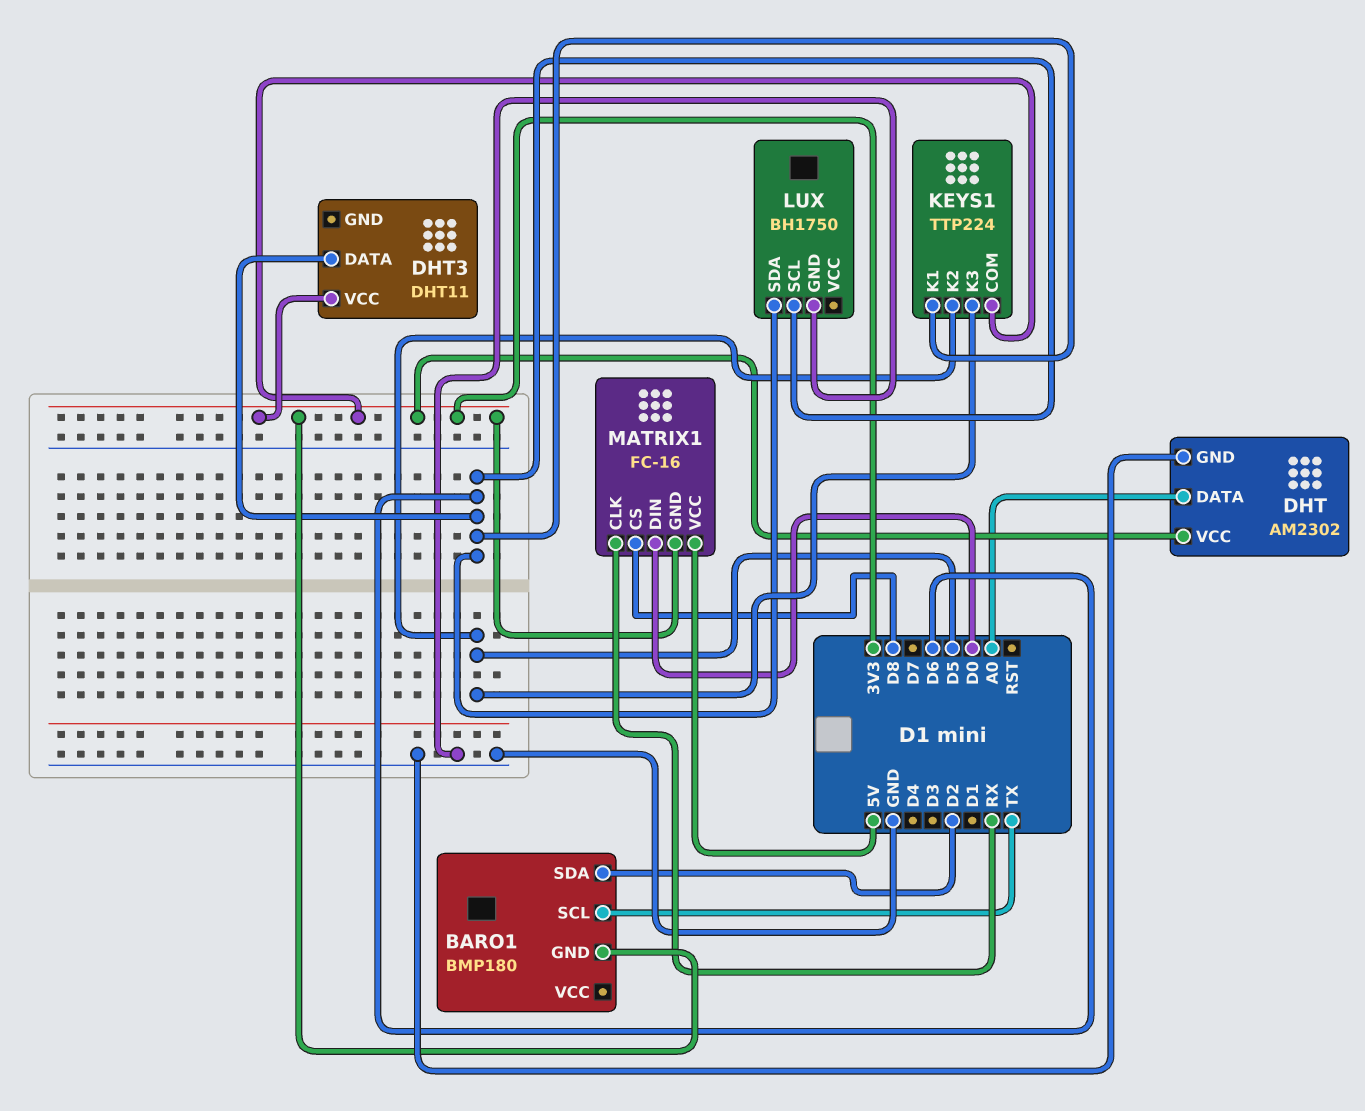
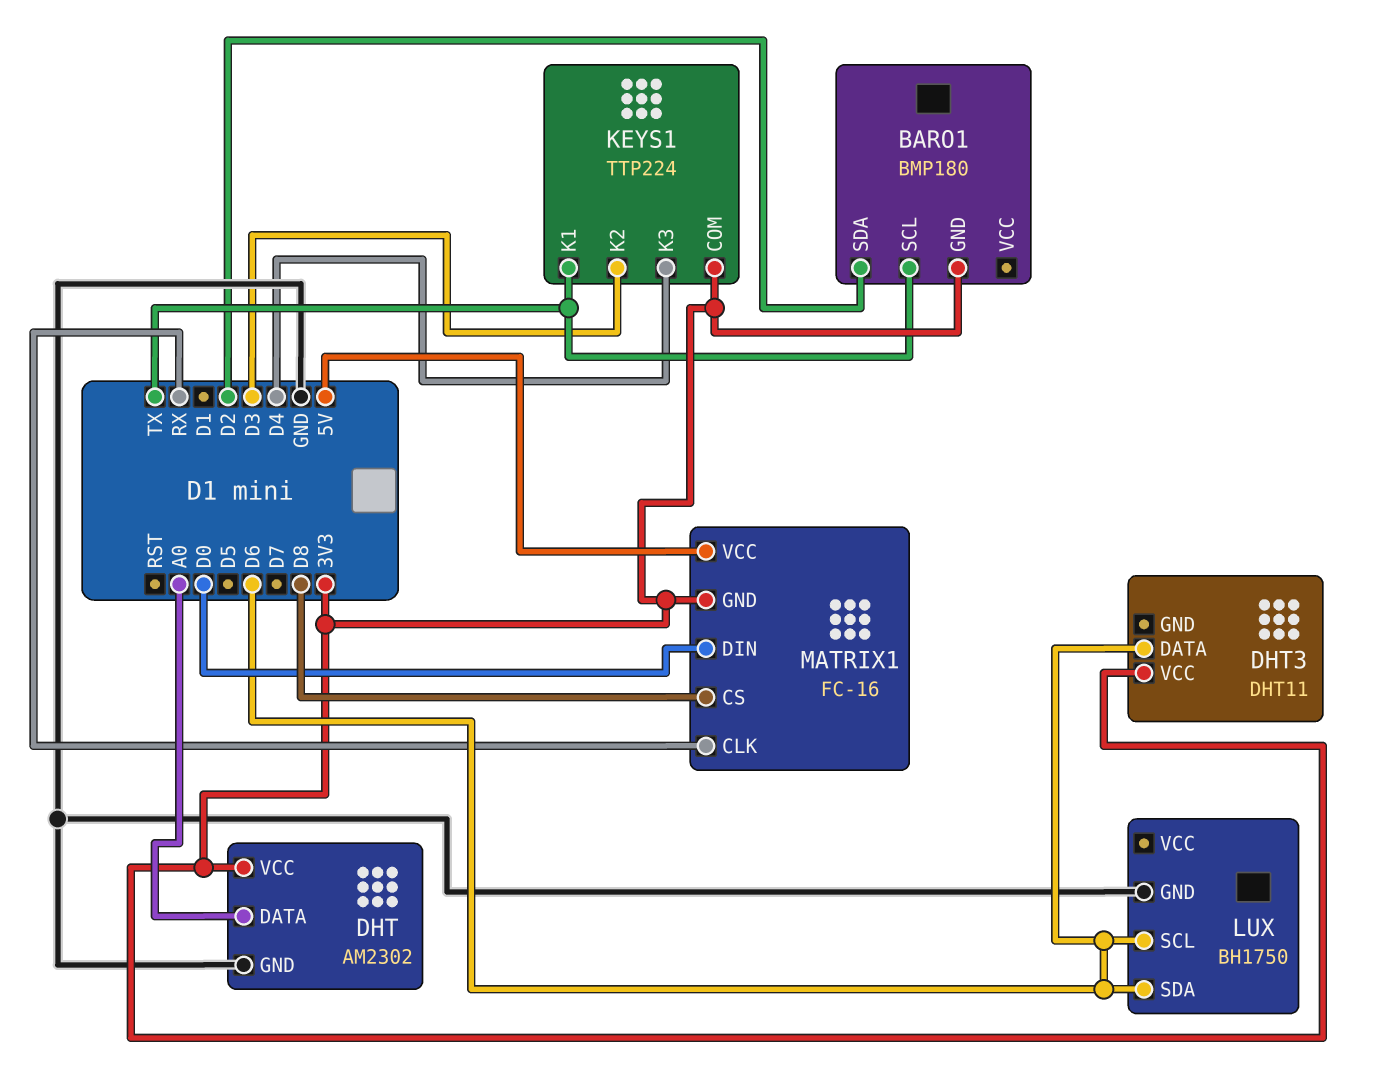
KEYS1 pin K1: D6 -> TX
KEYS1 pin K2: D5 -> D3
KEYS1 pin K3: D5 -> D4

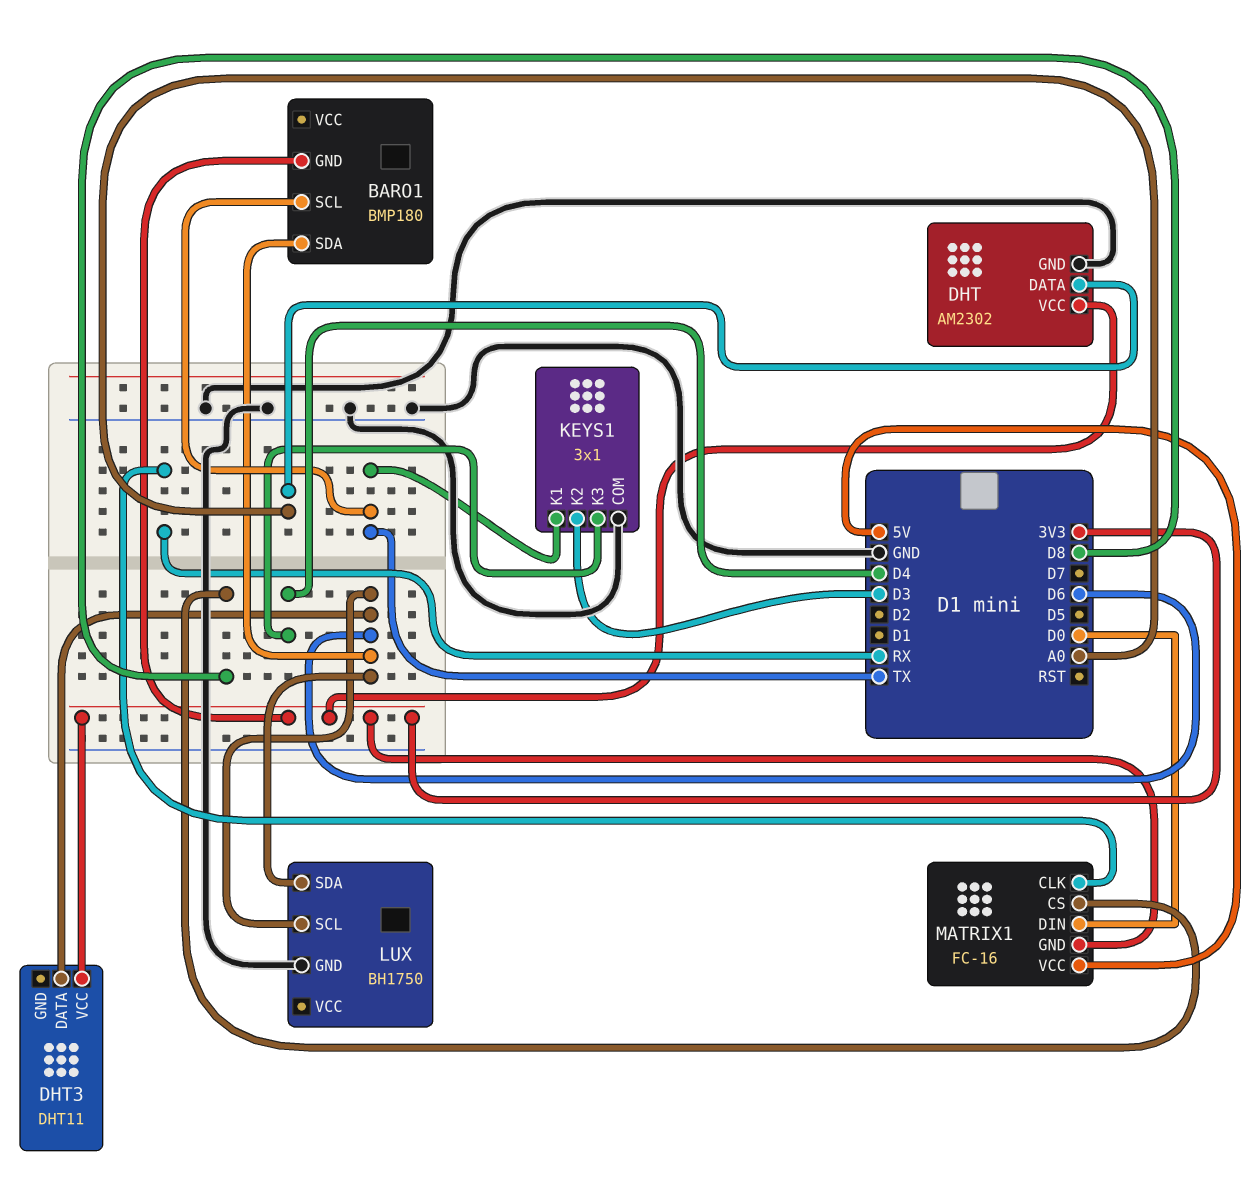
BARO1 pin SDA: D2 -> D6
KEYS1: TTP224 -> 3x1
KEYS1 pin COM: 3V3 -> GND

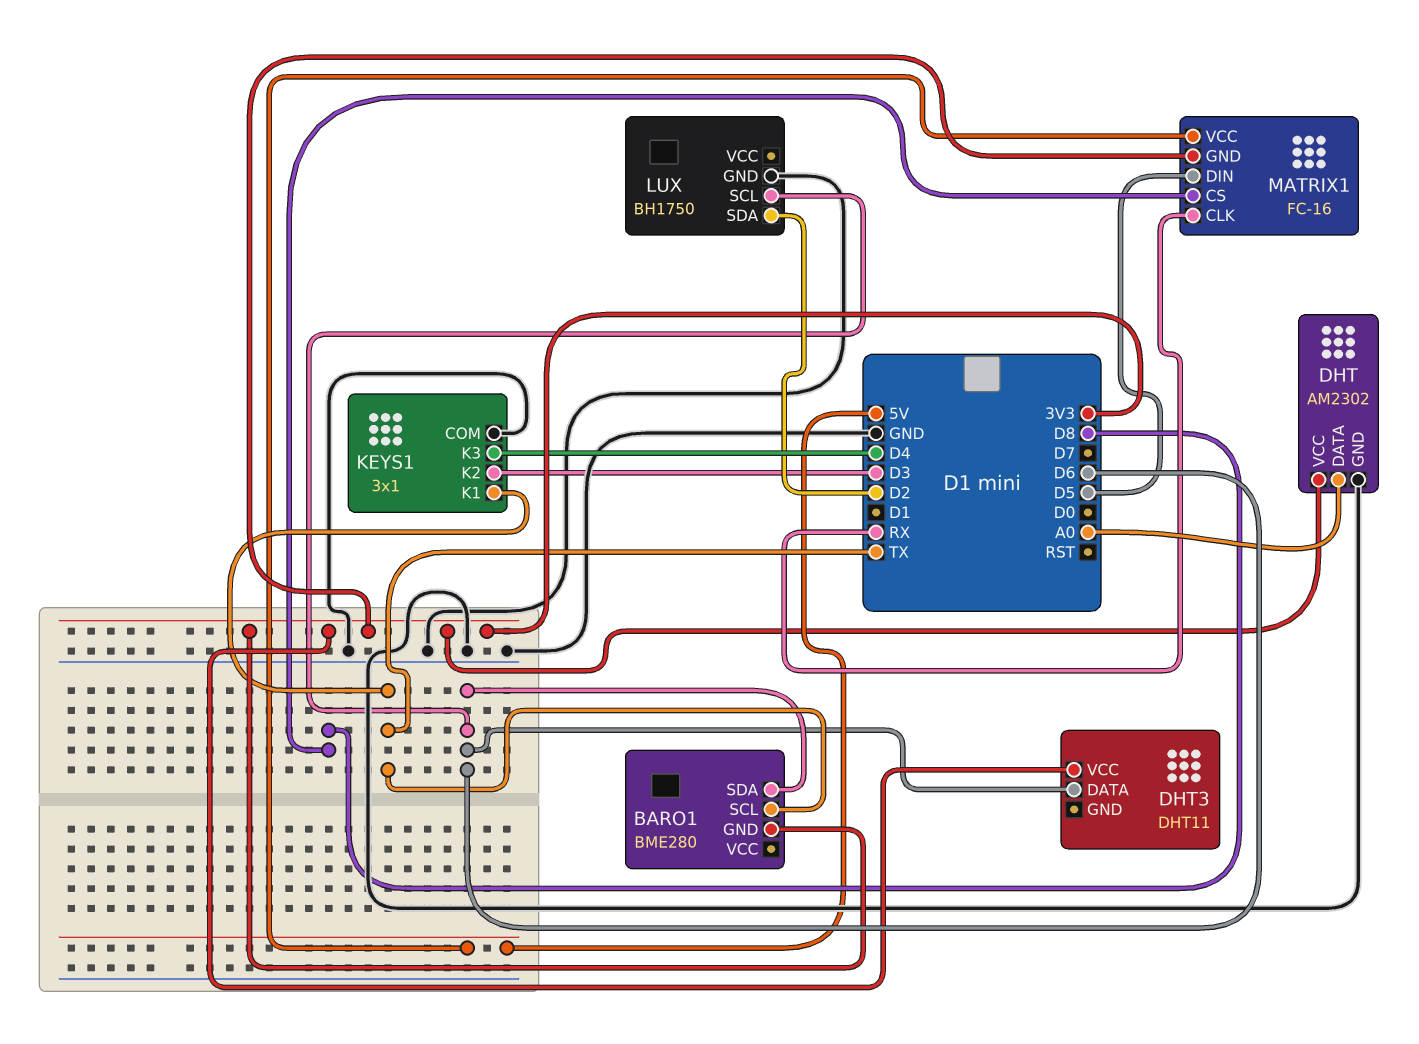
BARO1: BMP180 -> BME280
LUX pin SDA: D6 -> D2
MATRIX1 pin DIN: D0 -> D5

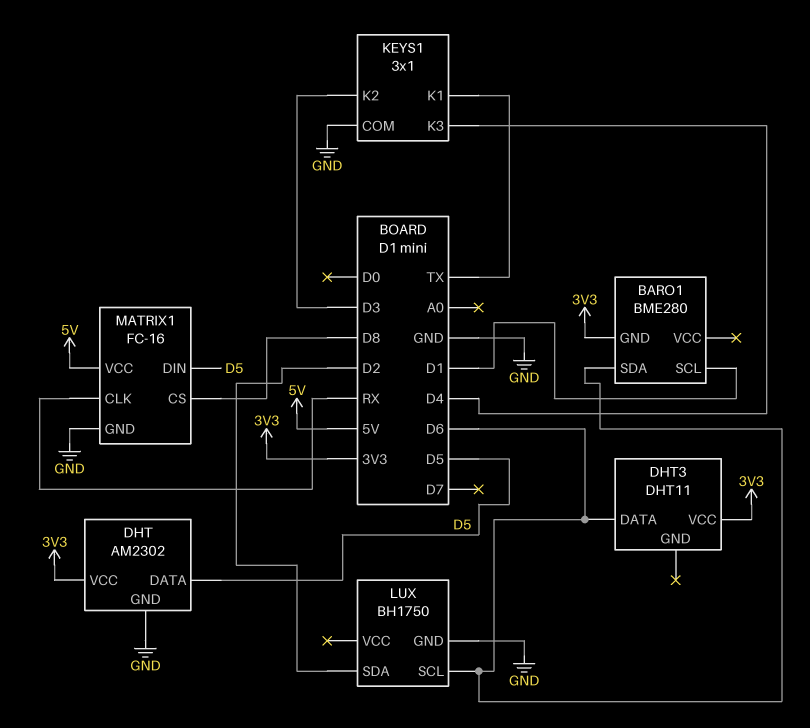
BARO1 pin SCL: TX -> D1
DHT pin DATA: A0 -> D5
MATRIX1 pin GND: 3V3 -> GND

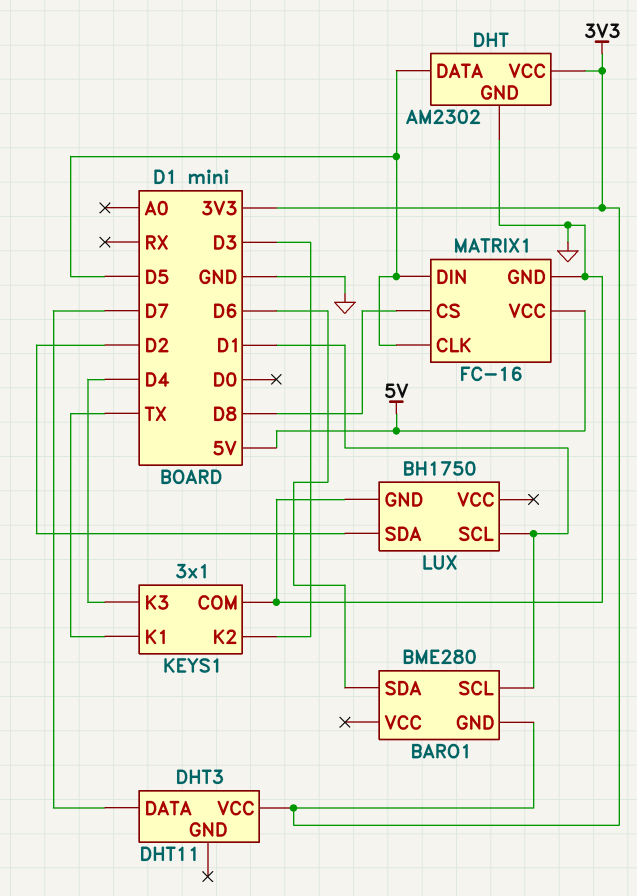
DHT3 pin DATA: D6 -> D7
LUX pin SCL: D6 -> D1
MATRIX1 pin CLK: RX -> D5

